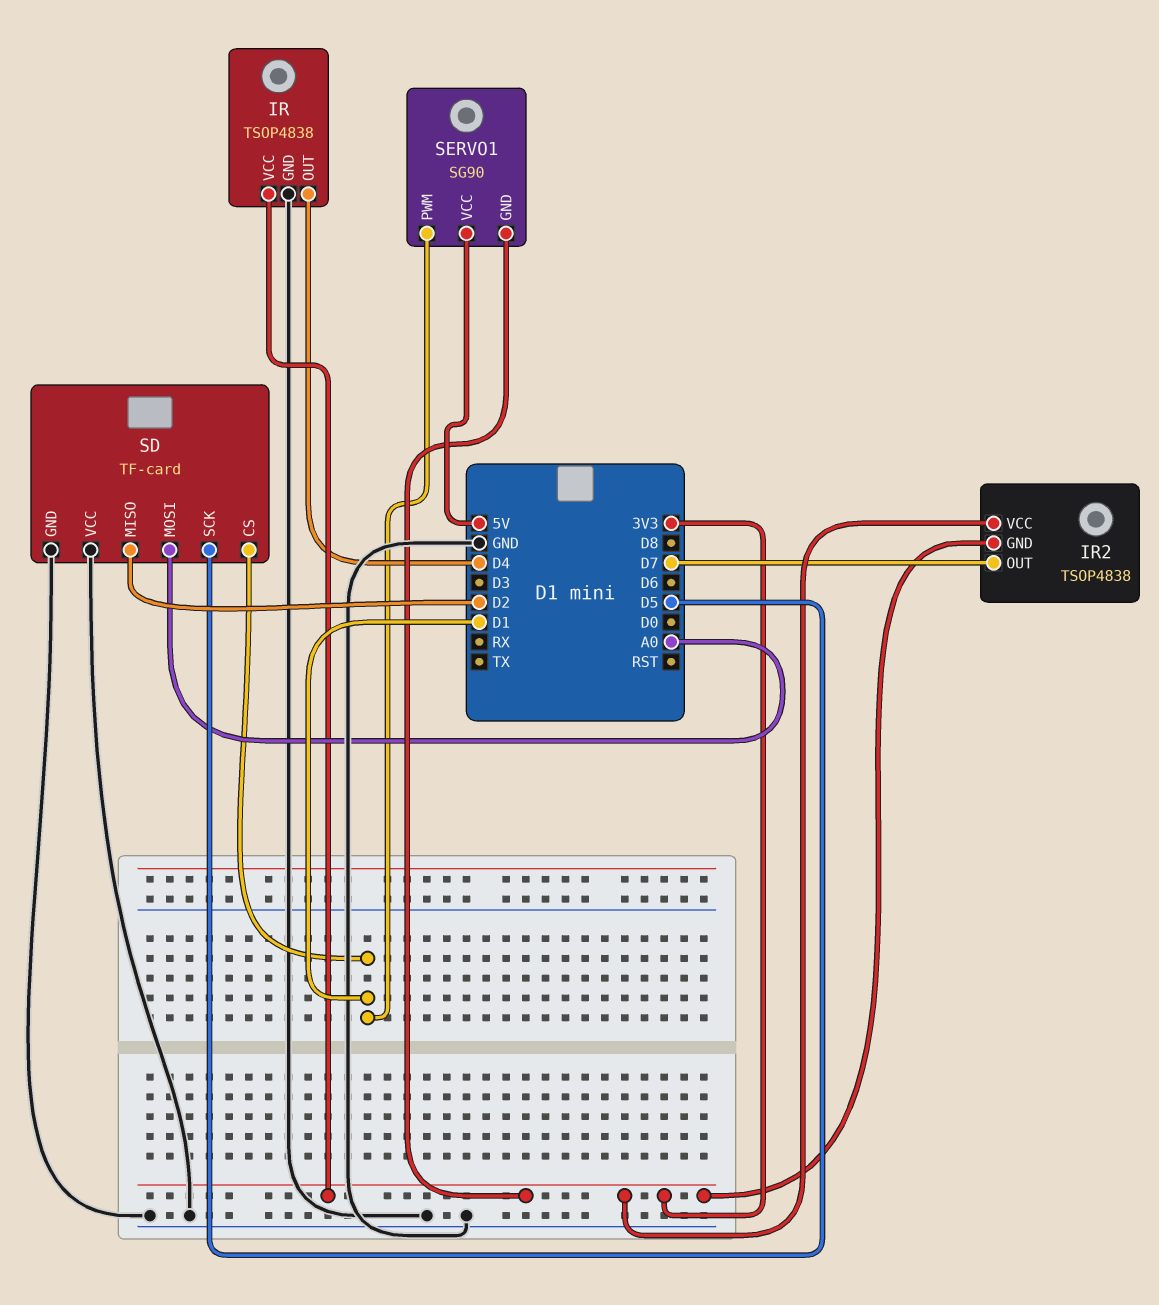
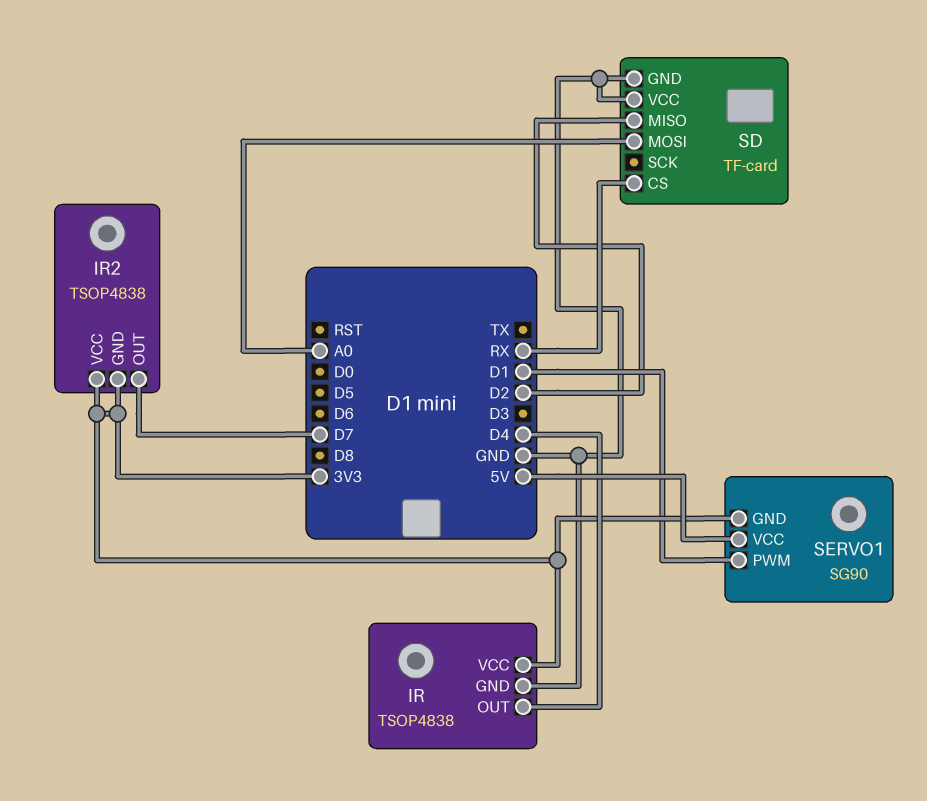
SD pin CS: D1 -> RX
SD pin SCK: D5 -> none

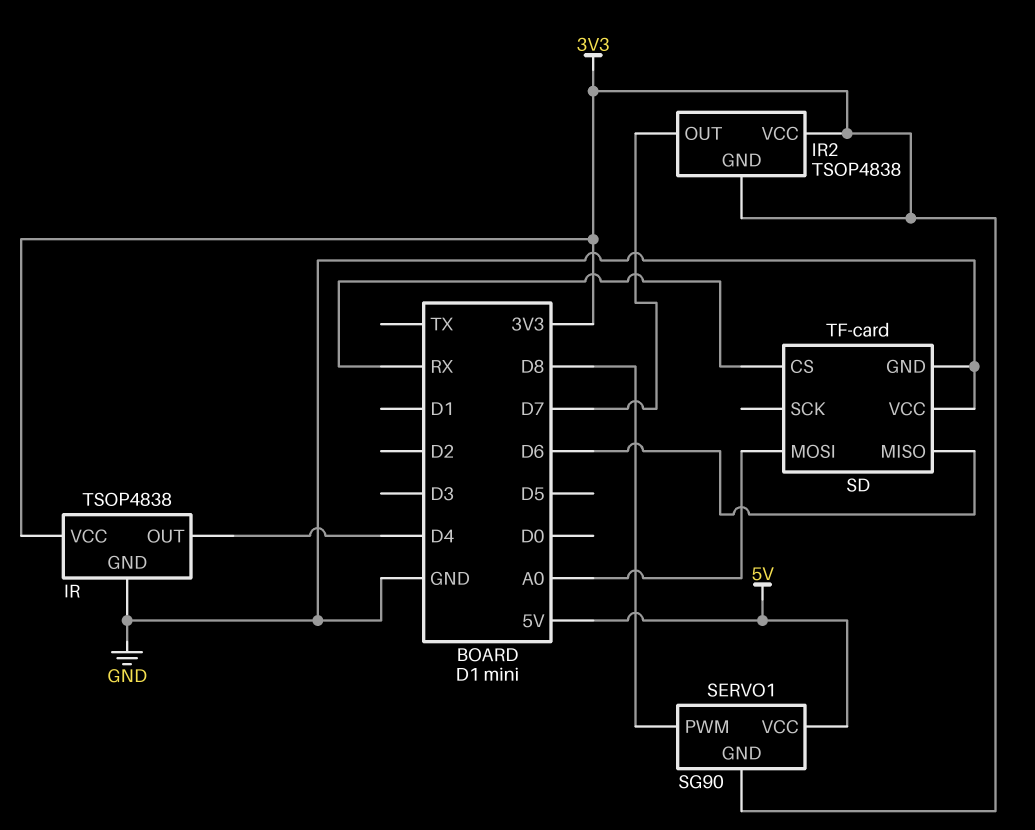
SD pin MISO: D2 -> D6
SERVO1 pin PWM: D1 -> D8

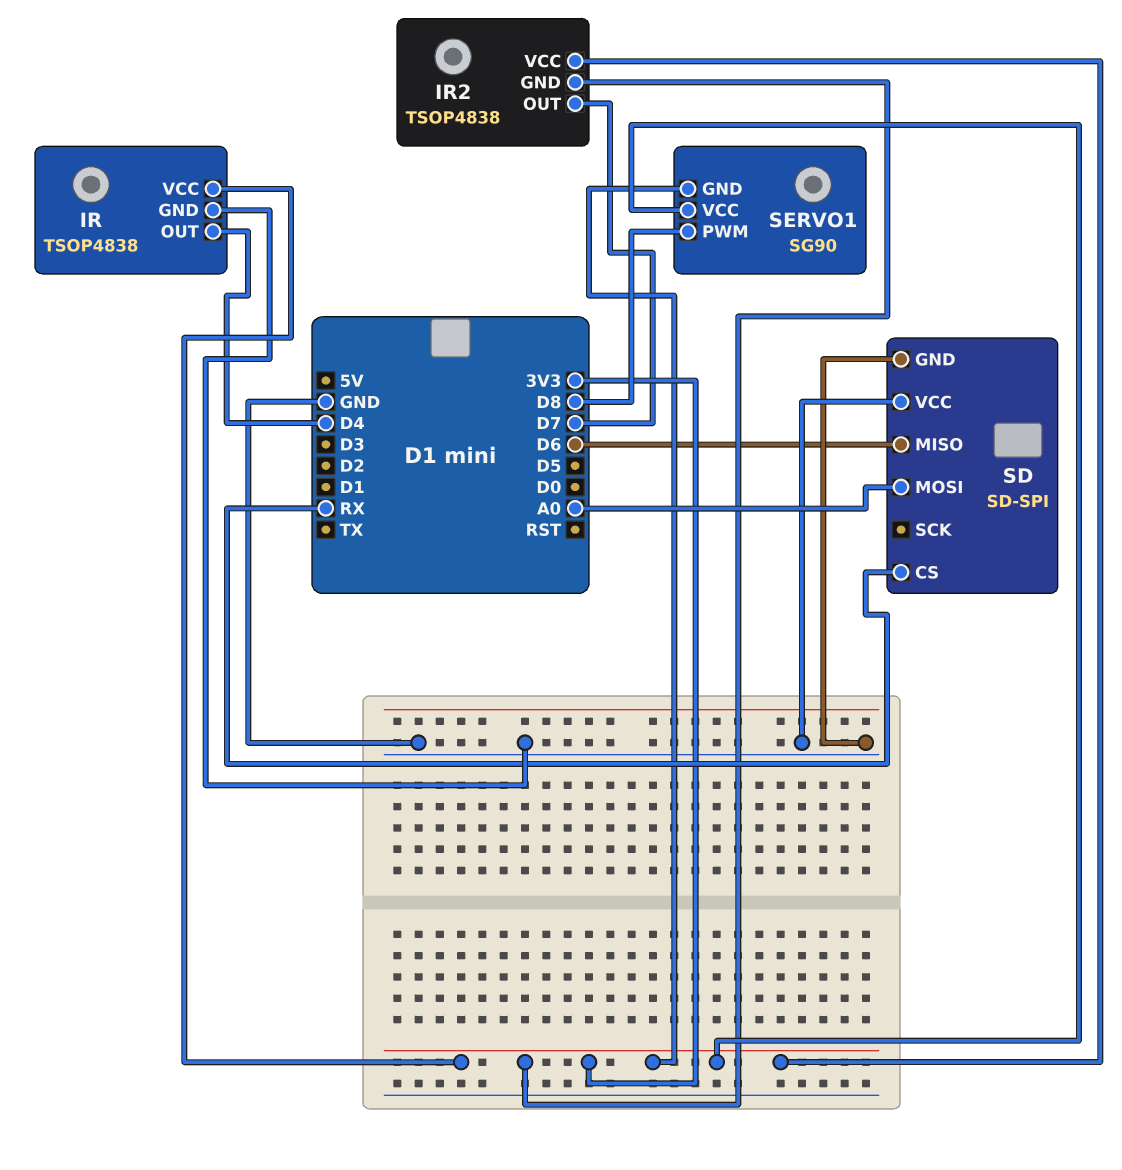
SD: TF-card -> SD-SPI
SERVO1 pin VCC: 5V -> 3V3

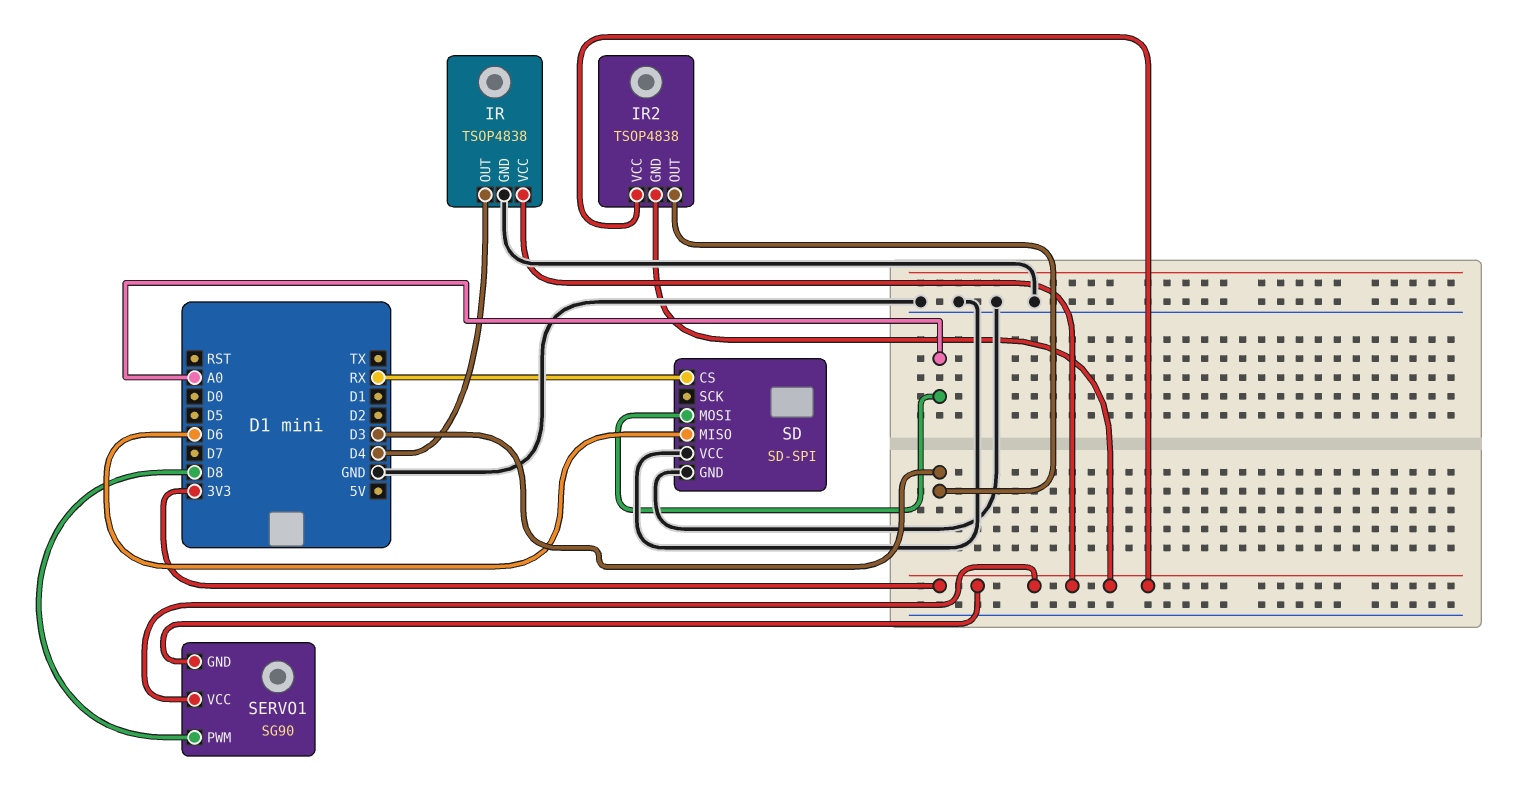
IR2 pin OUT: D7 -> D3

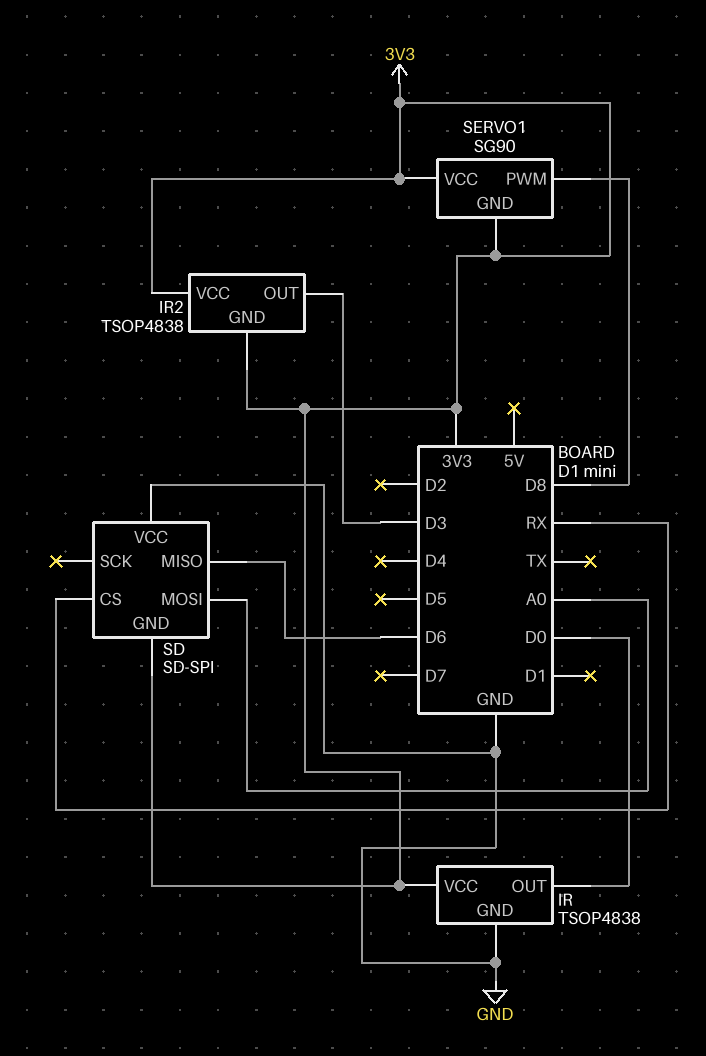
IR pin OUT: D4 -> D0
SD pin GND: GND -> 3V3

